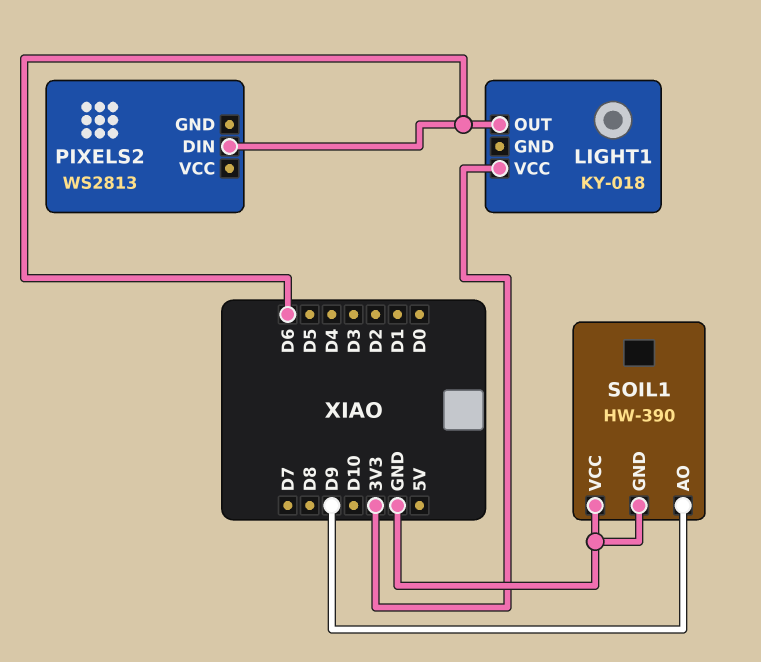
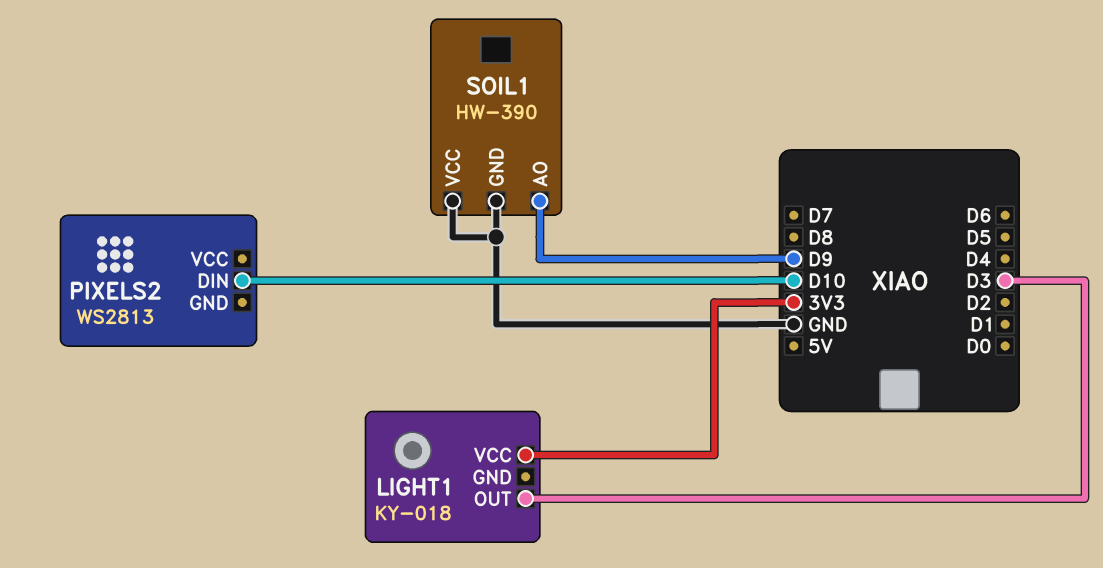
LIGHT1 pin OUT: D6 -> D3
PIXELS2 pin DIN: D6 -> D10

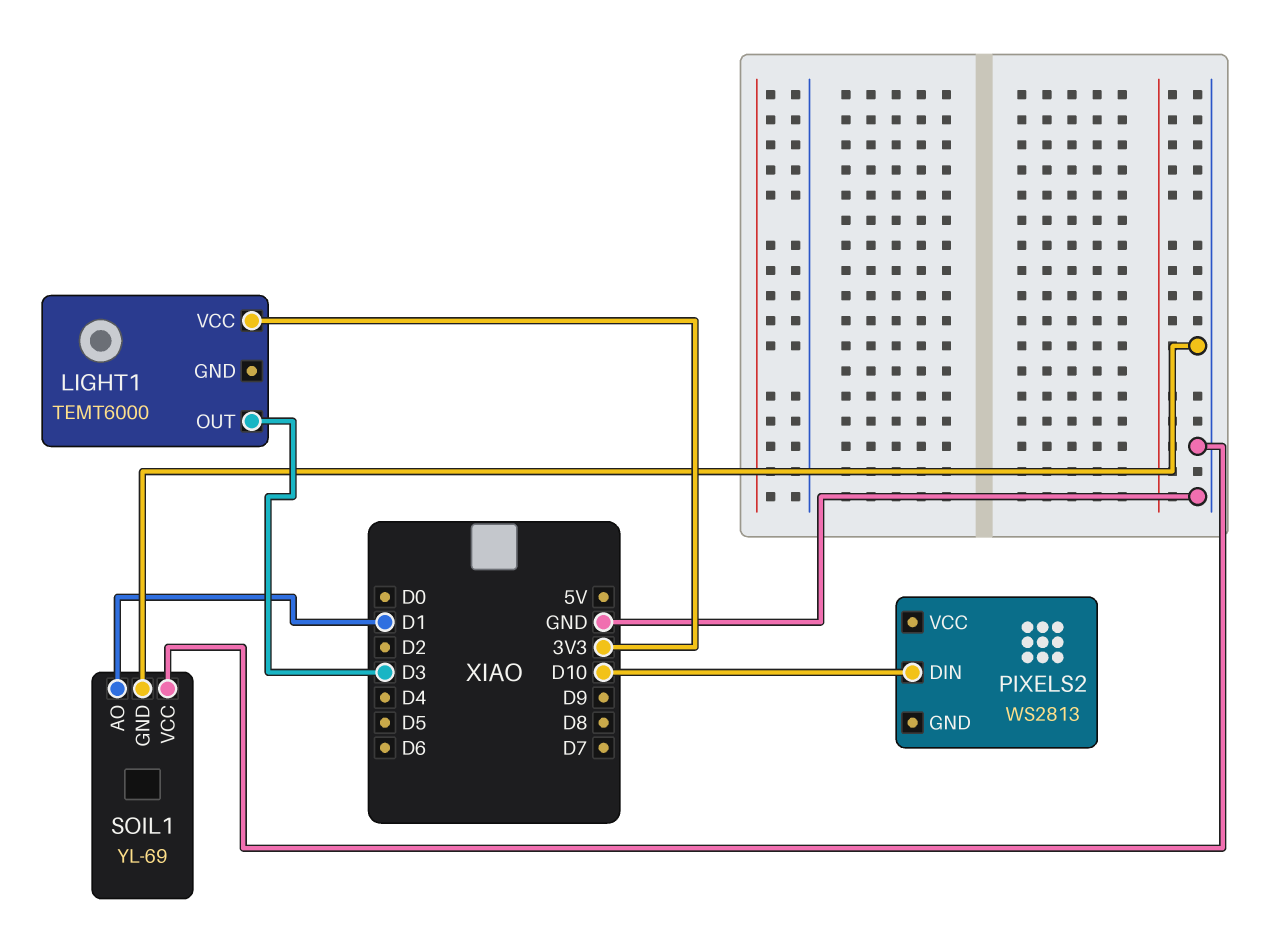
LIGHT1: KY-018 -> TEMT6000
SOIL1: HW-390 -> YL-69
SOIL1 pin AO: D9 -> D1

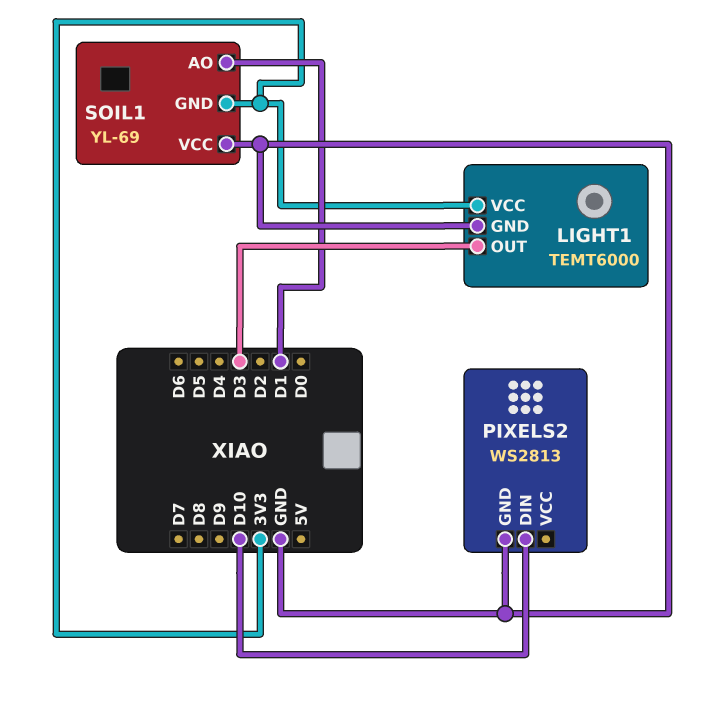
LIGHT1 pin GND: none -> GND
PIXELS2 pin GND: none -> GND
SOIL1 pin GND: GND -> 3V3

